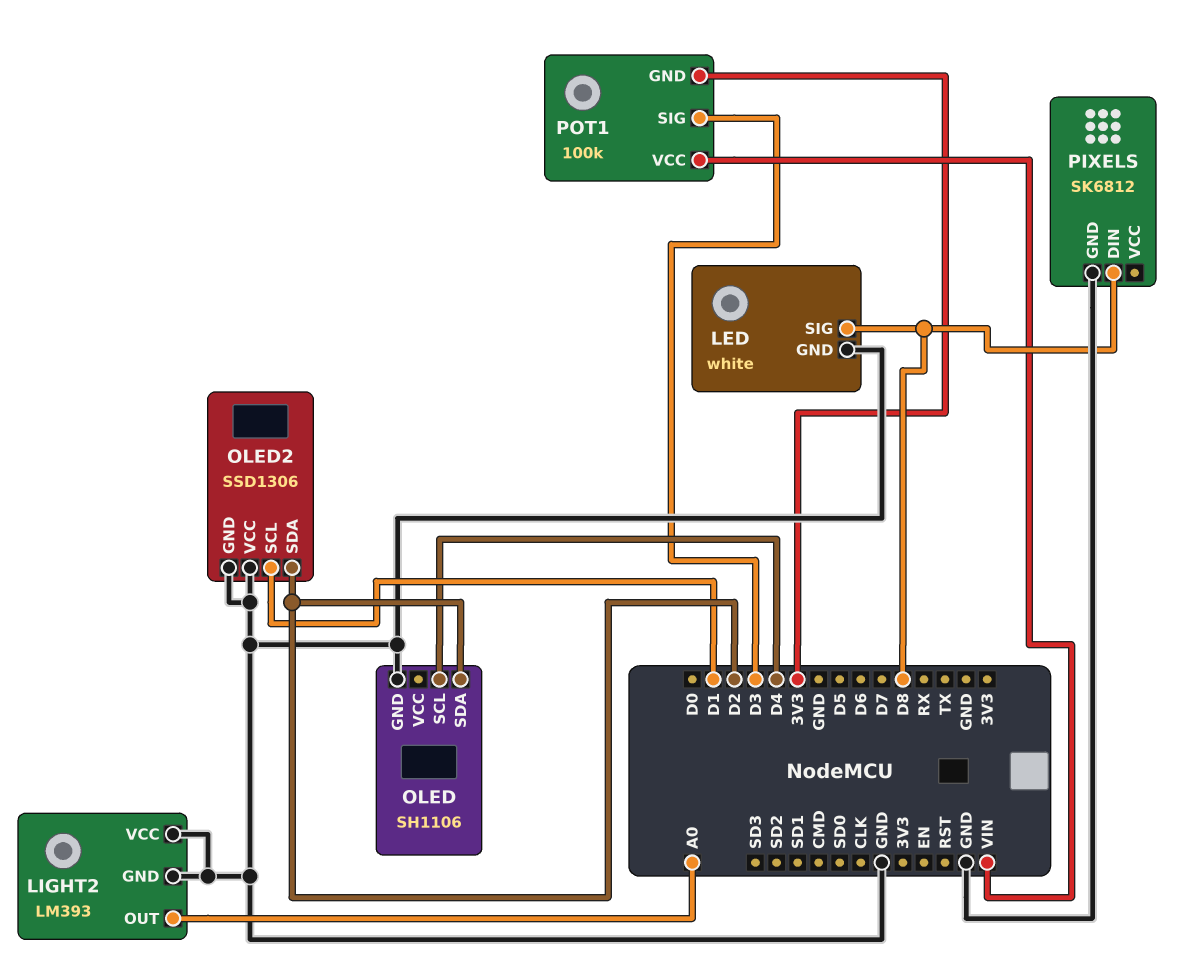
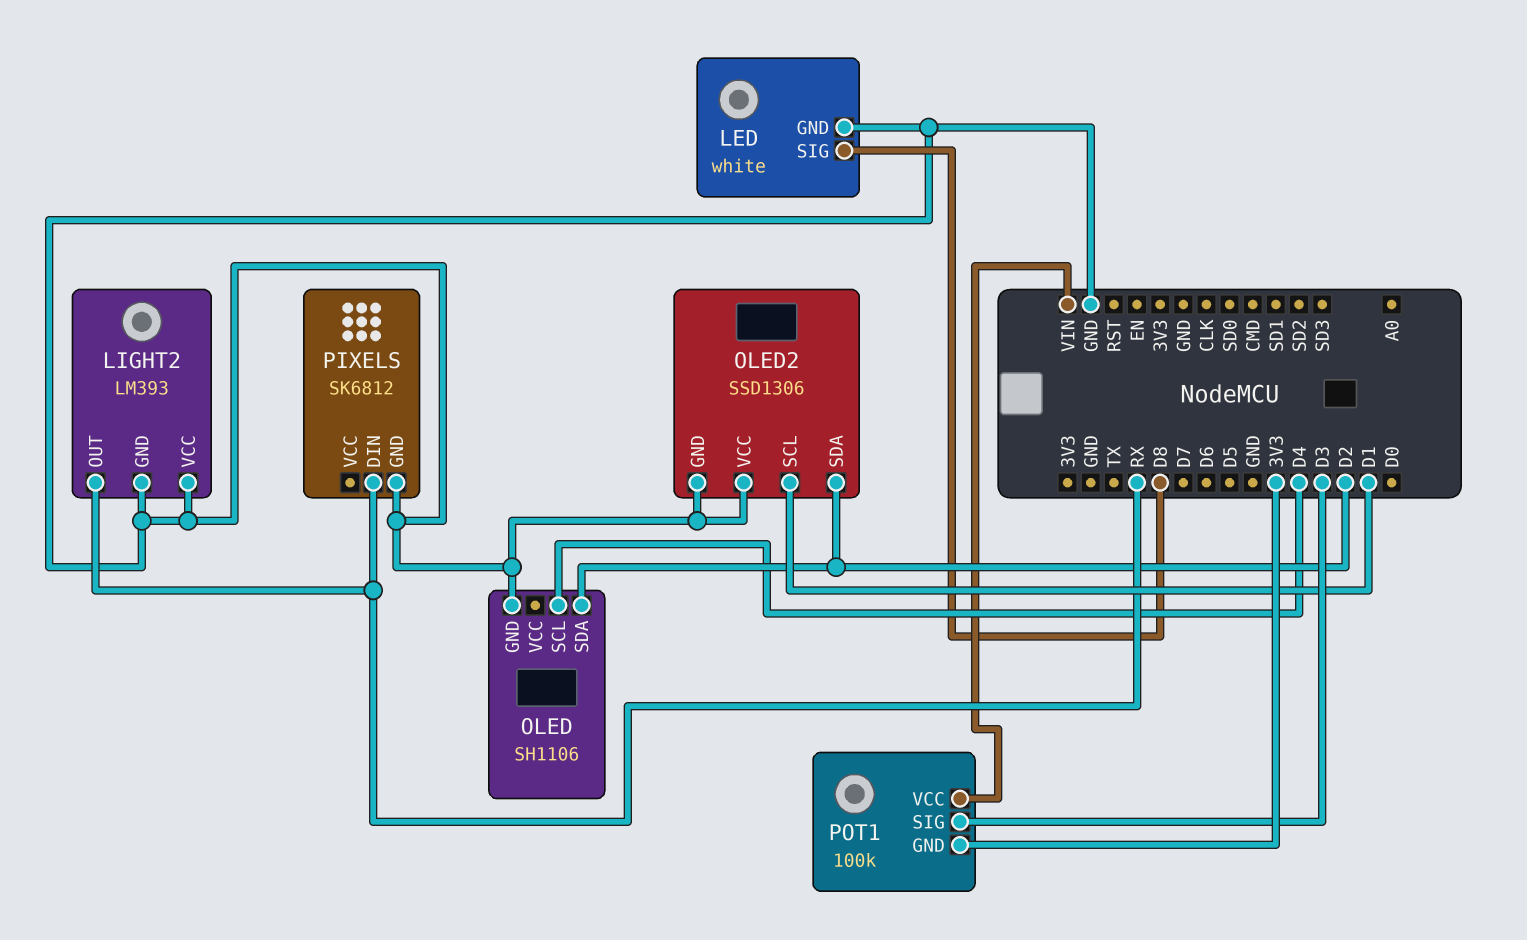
LIGHT2 pin OUT: A0 -> RX
PIXELS pin DIN: D8 -> RX

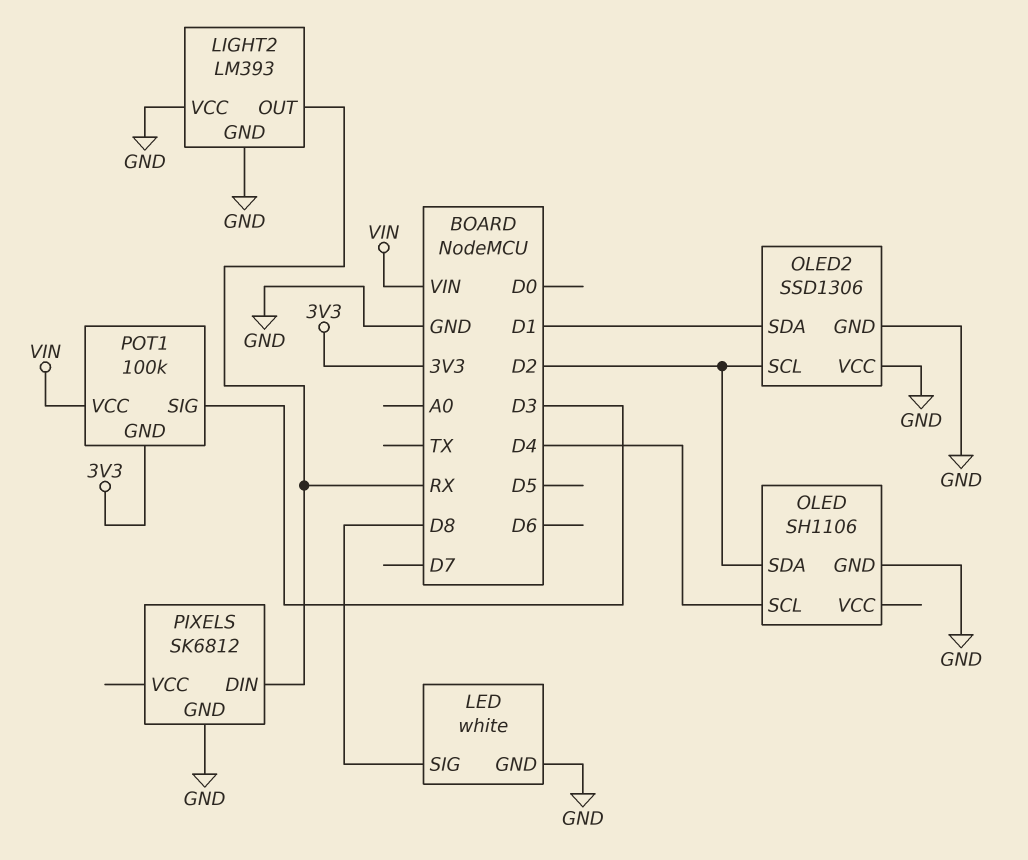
OLED2 pin SCL: D1 -> D2
OLED2 pin SDA: D2 -> D1

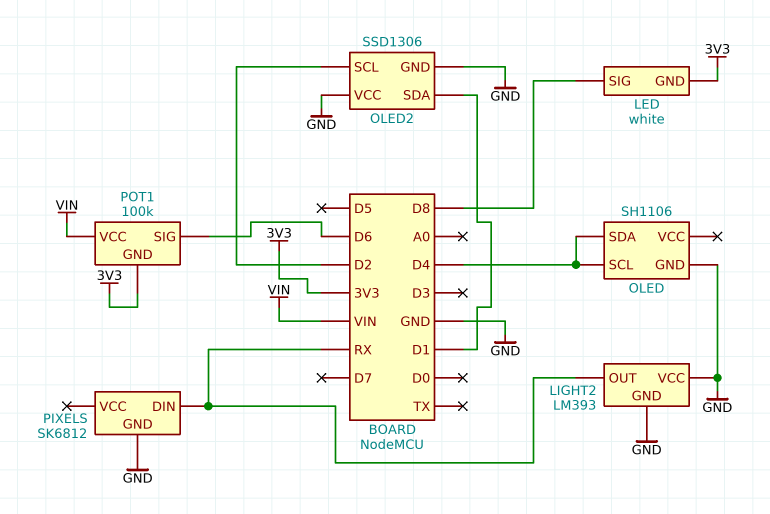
LED pin GND: GND -> 3V3
OLED pin SDA: D2 -> D4
POT1 pin SIG: D3 -> D6

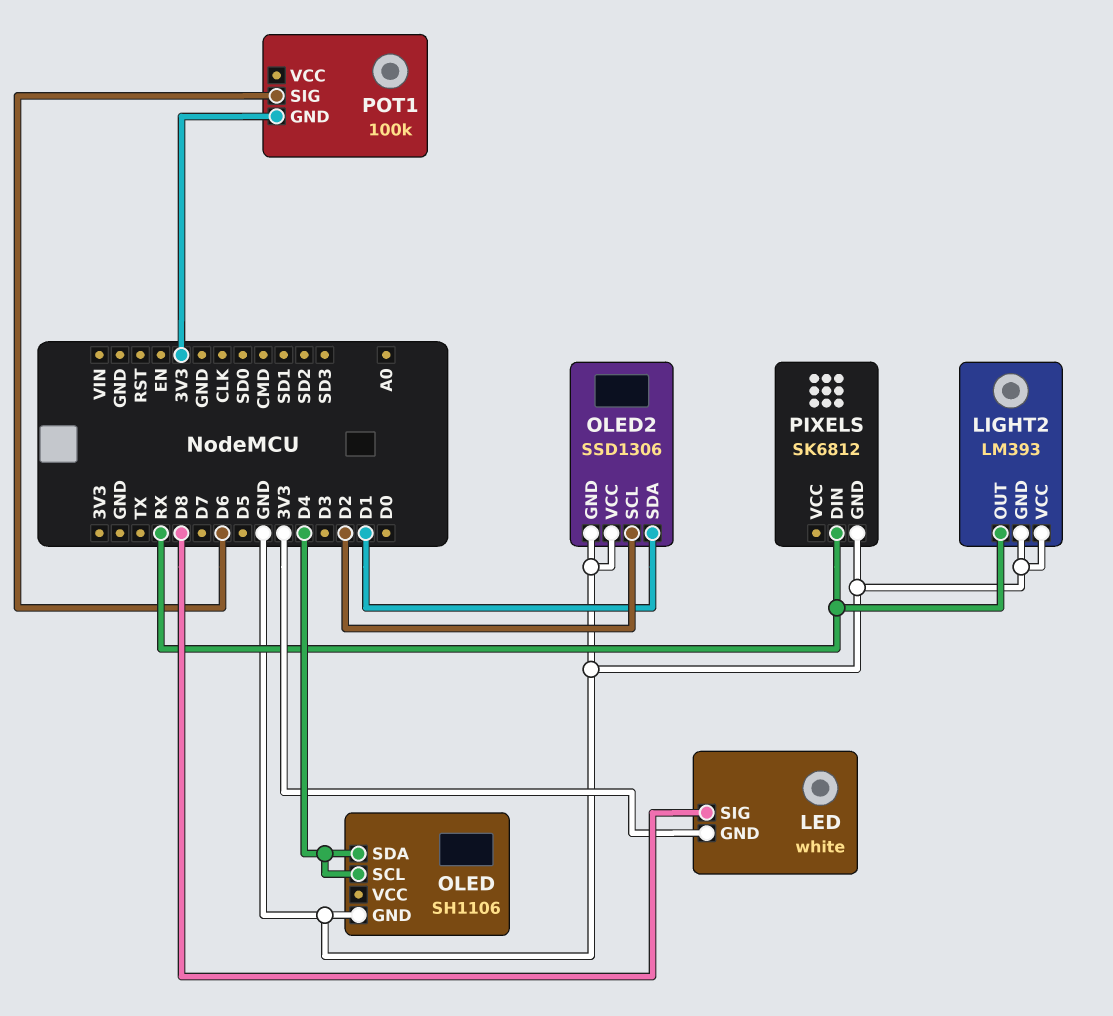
POT1 pin VCC: VIN -> none

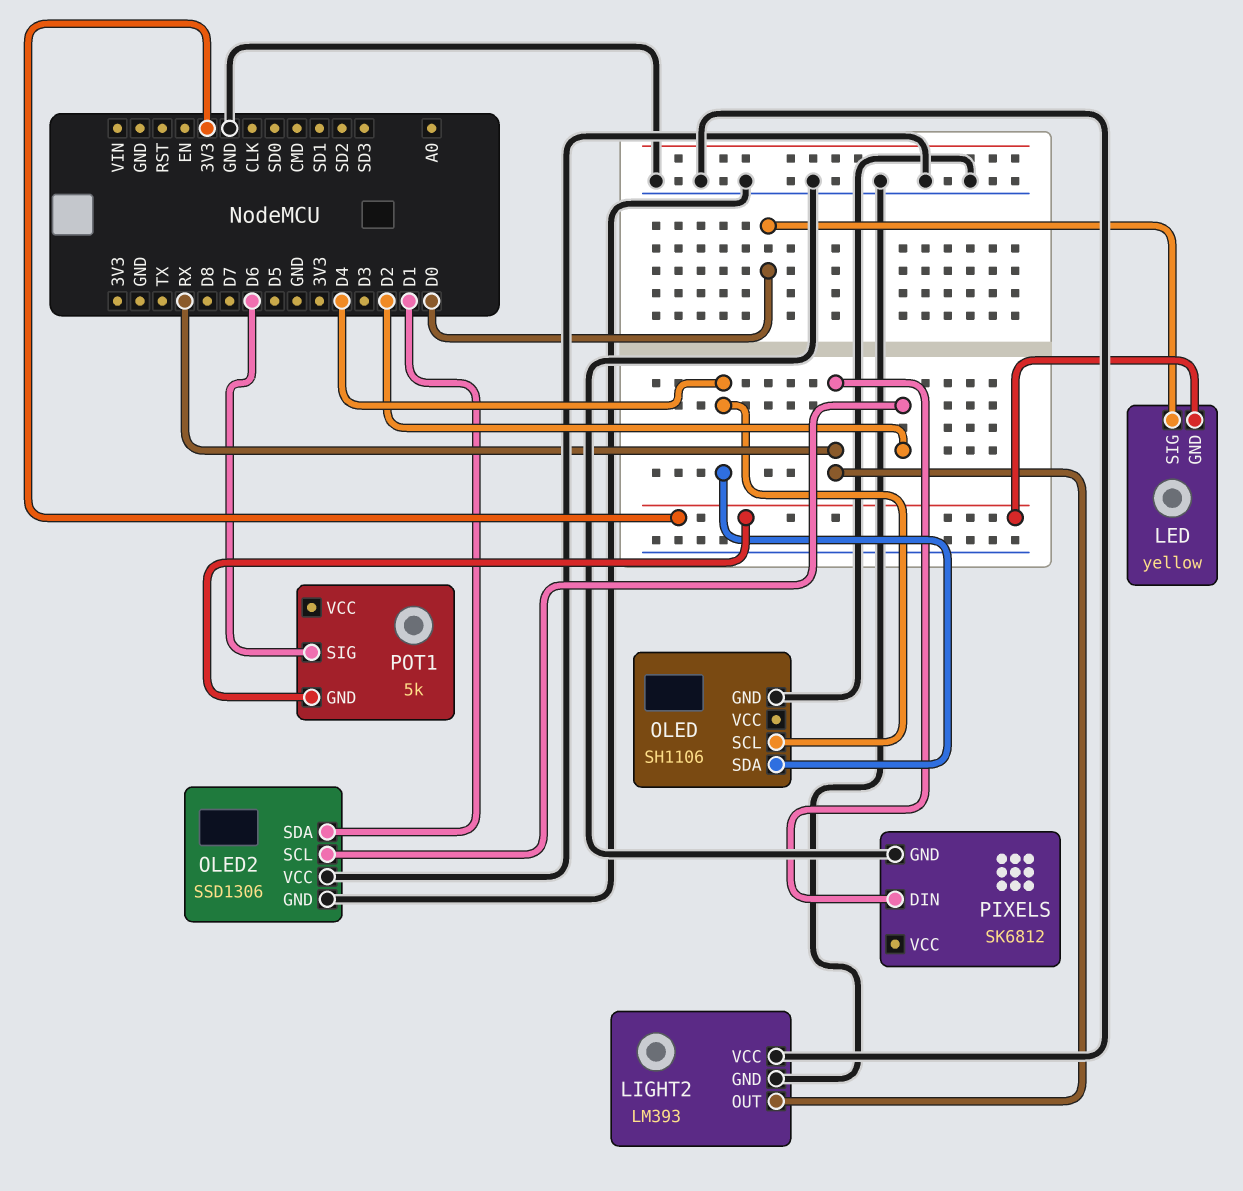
LED: white -> yellow
LED pin SIG: D8 -> D0
POT1: 100k -> 5k

